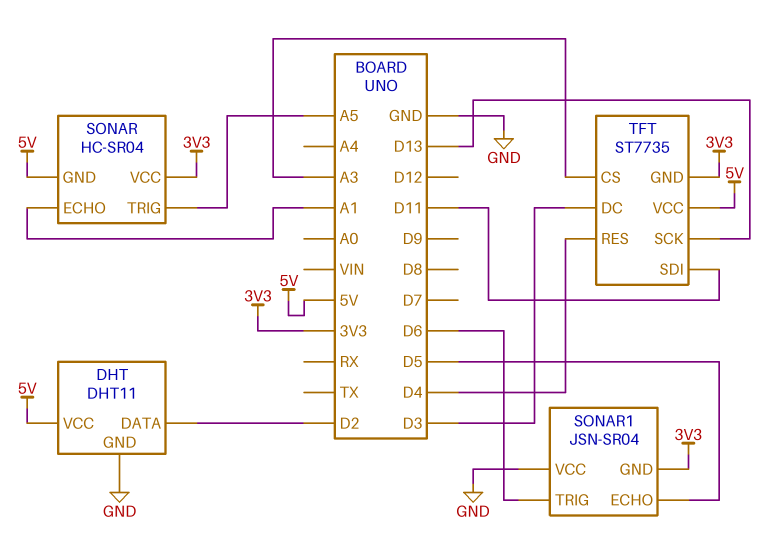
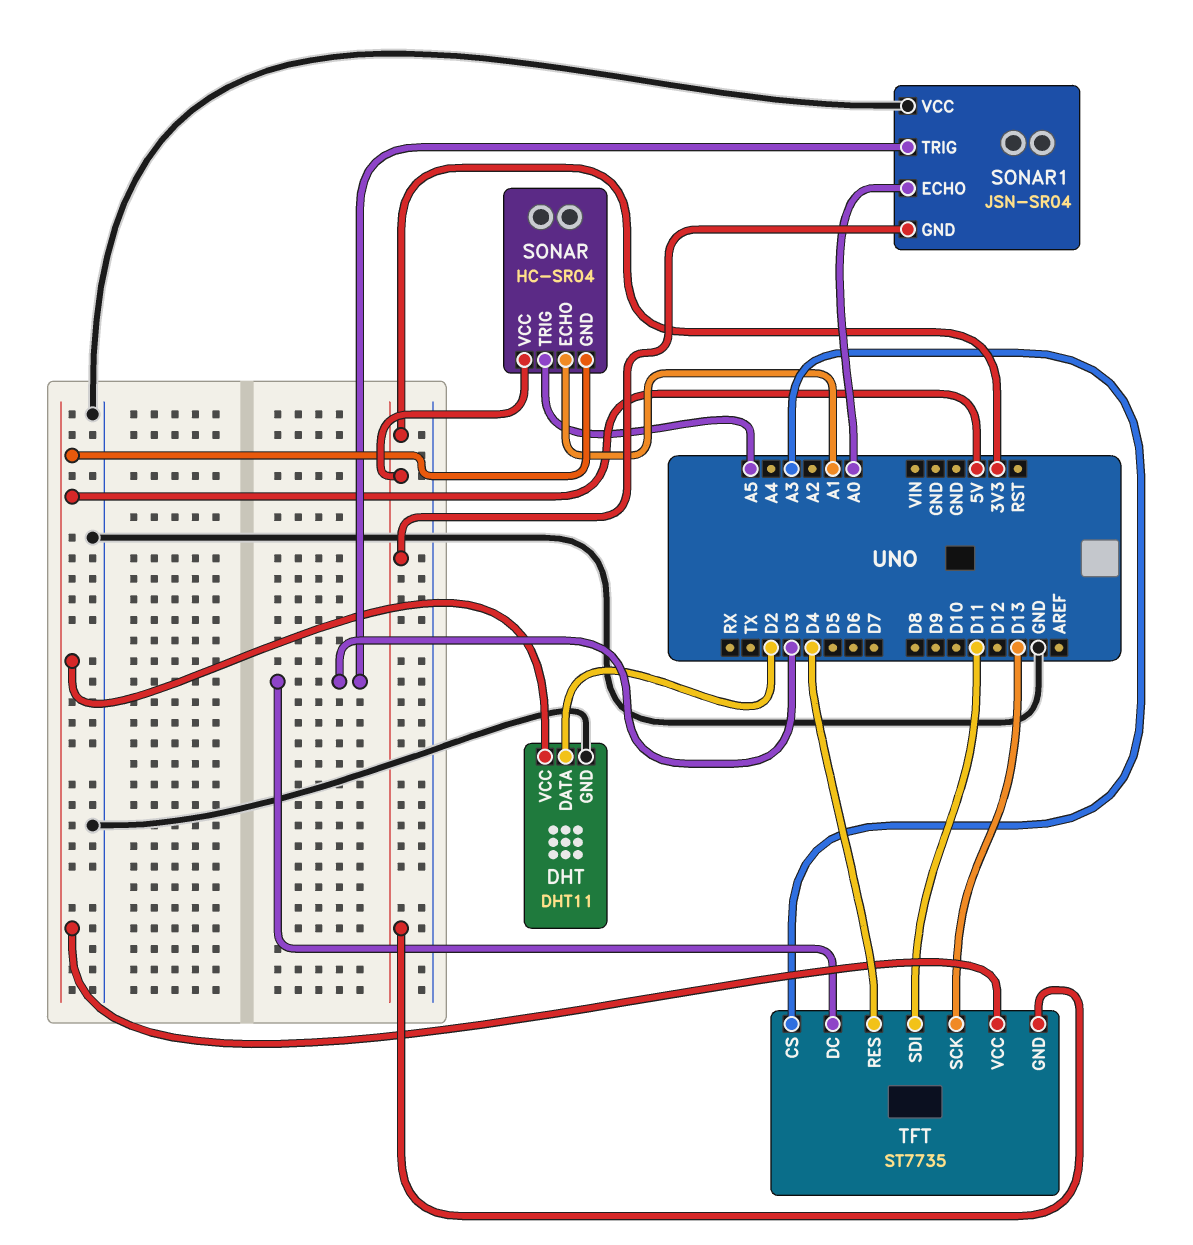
SONAR1 pin ECHO: D5 -> A0
SONAR1 pin TRIG: D6 -> D3

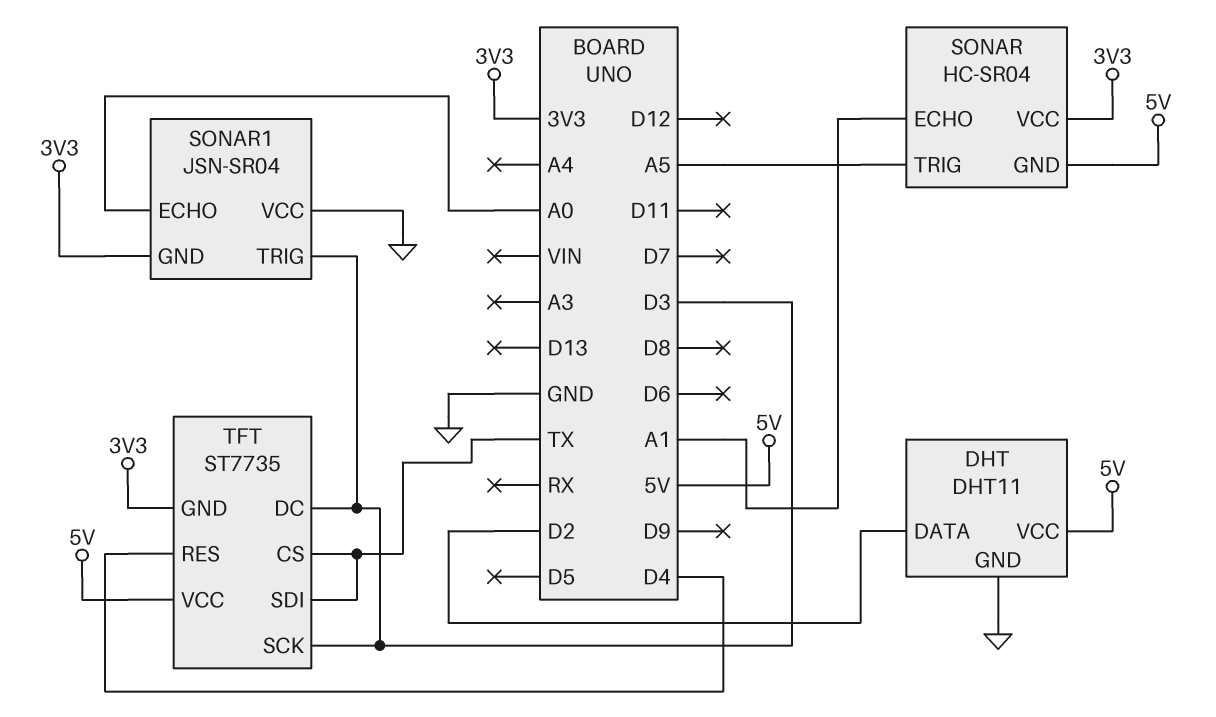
TFT pin CS: A3 -> TX
TFT pin SCK: D13 -> D3
TFT pin SDI: D11 -> TX

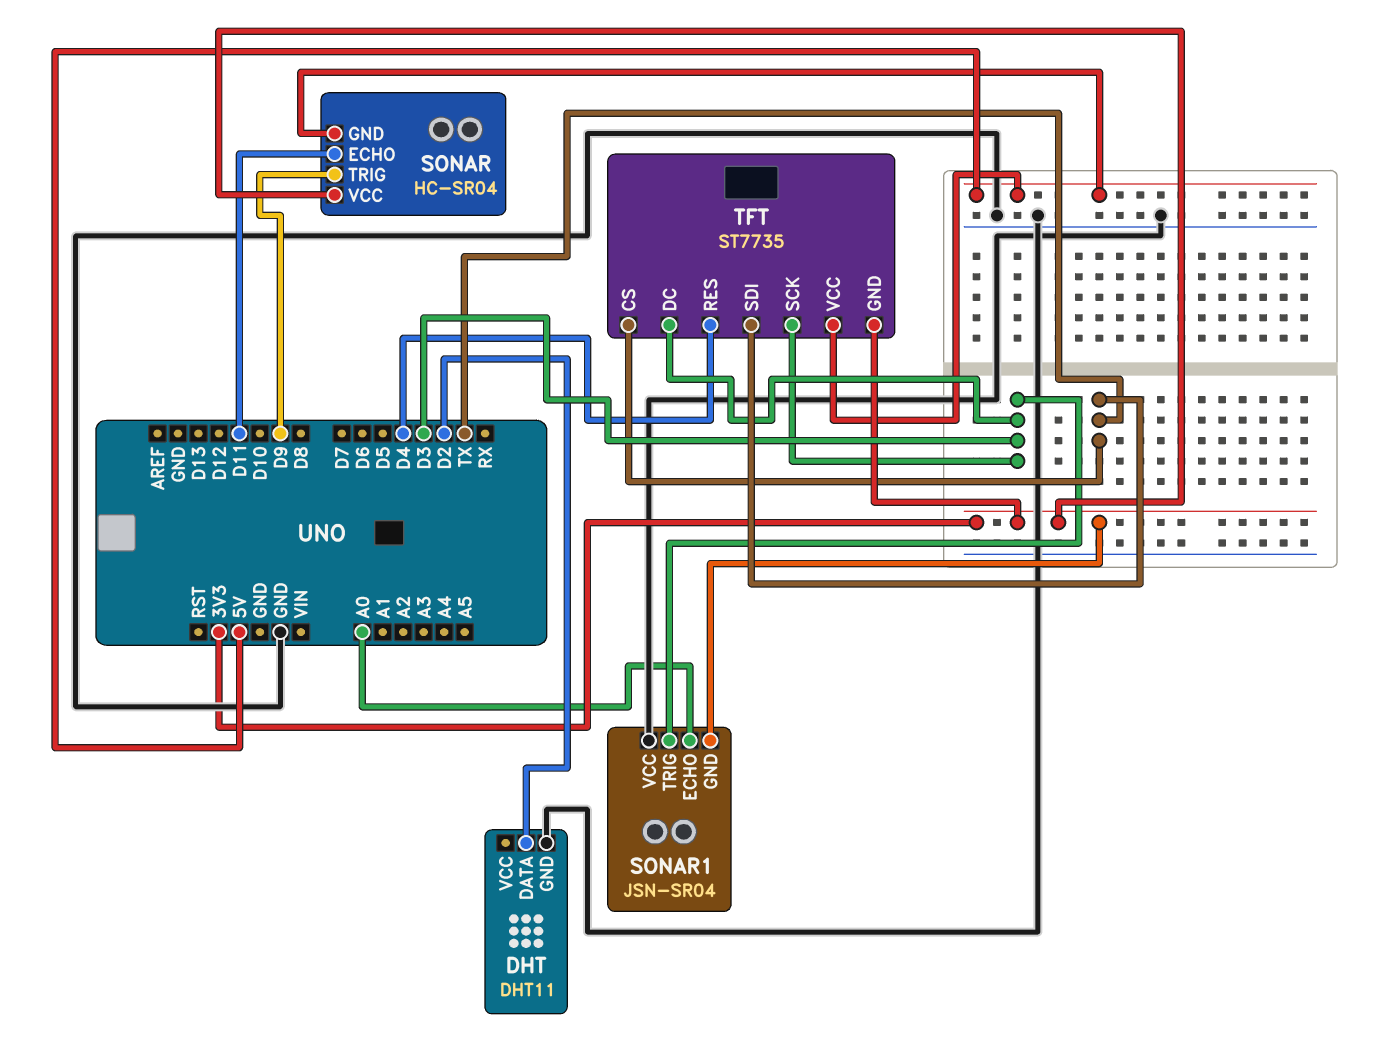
DHT pin VCC: 5V -> none
SONAR pin ECHO: A1 -> D11
SONAR pin TRIG: A5 -> D9

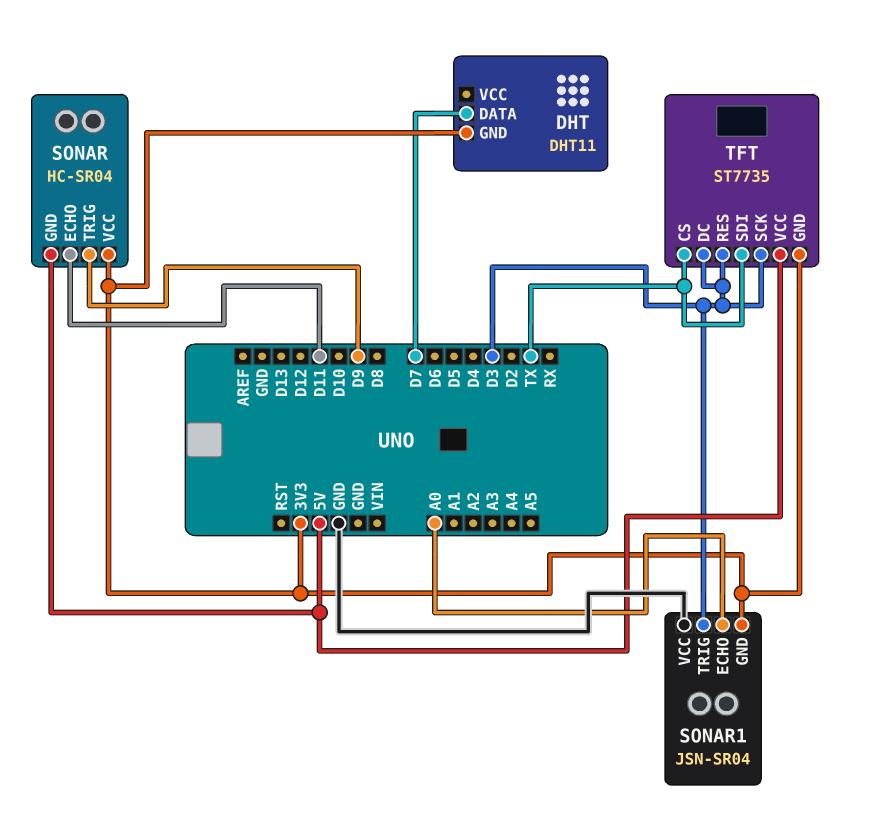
DHT pin DATA: D2 -> D7
DHT pin GND: GND -> 3V3
TFT pin RES: D4 -> D3

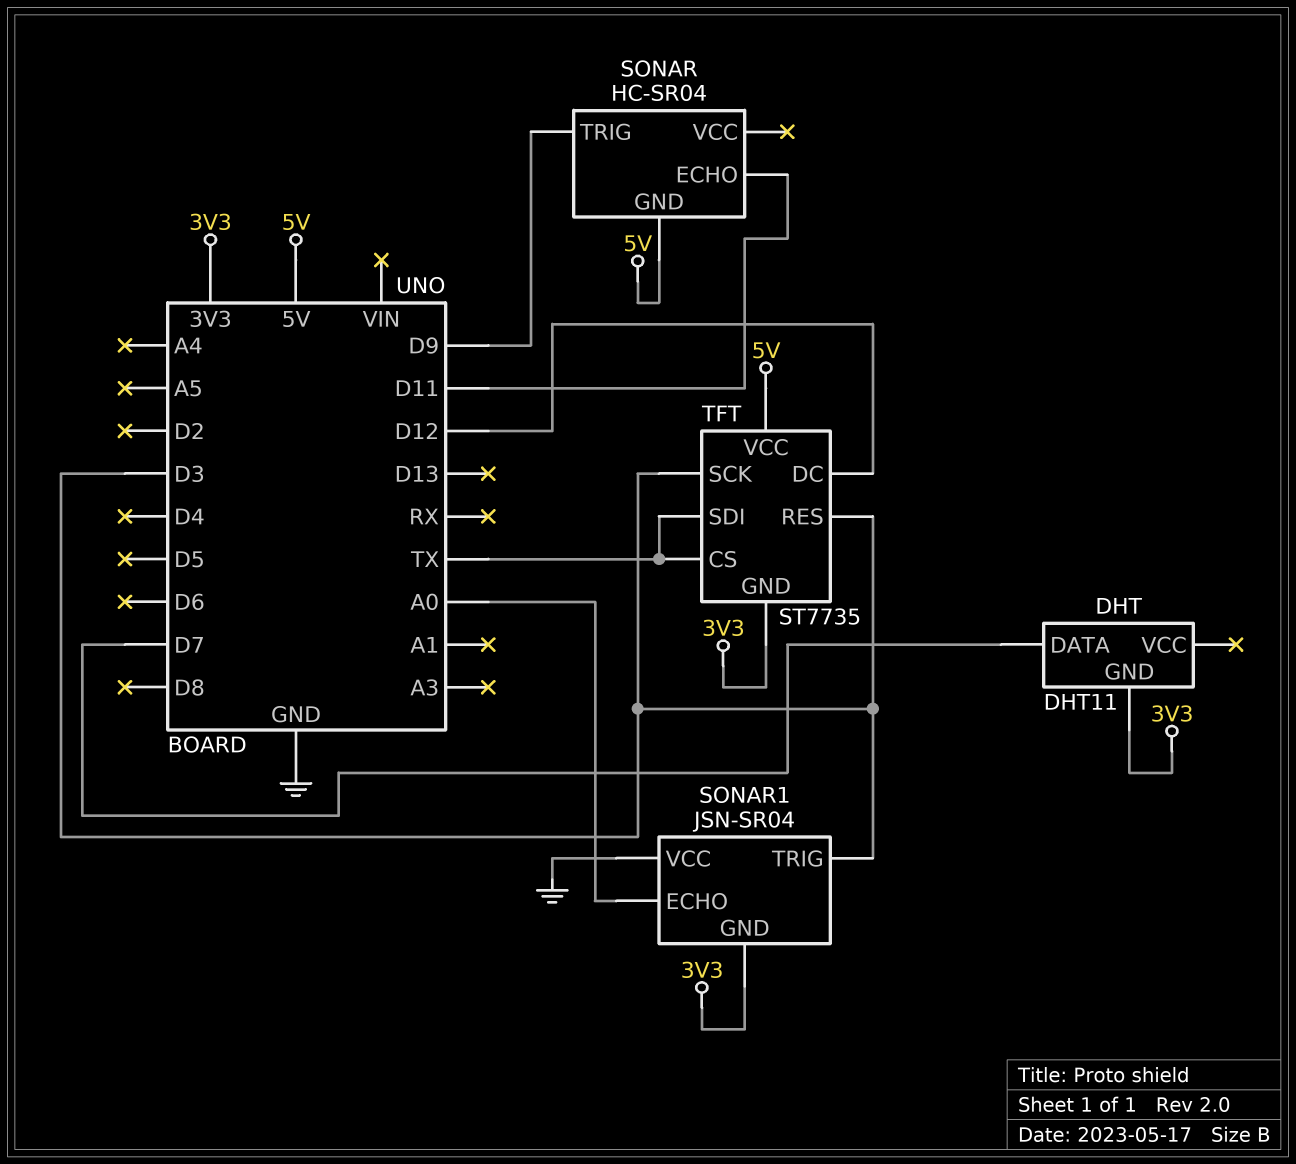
SONAR pin VCC: 3V3 -> none
TFT pin DC: D3 -> D12

